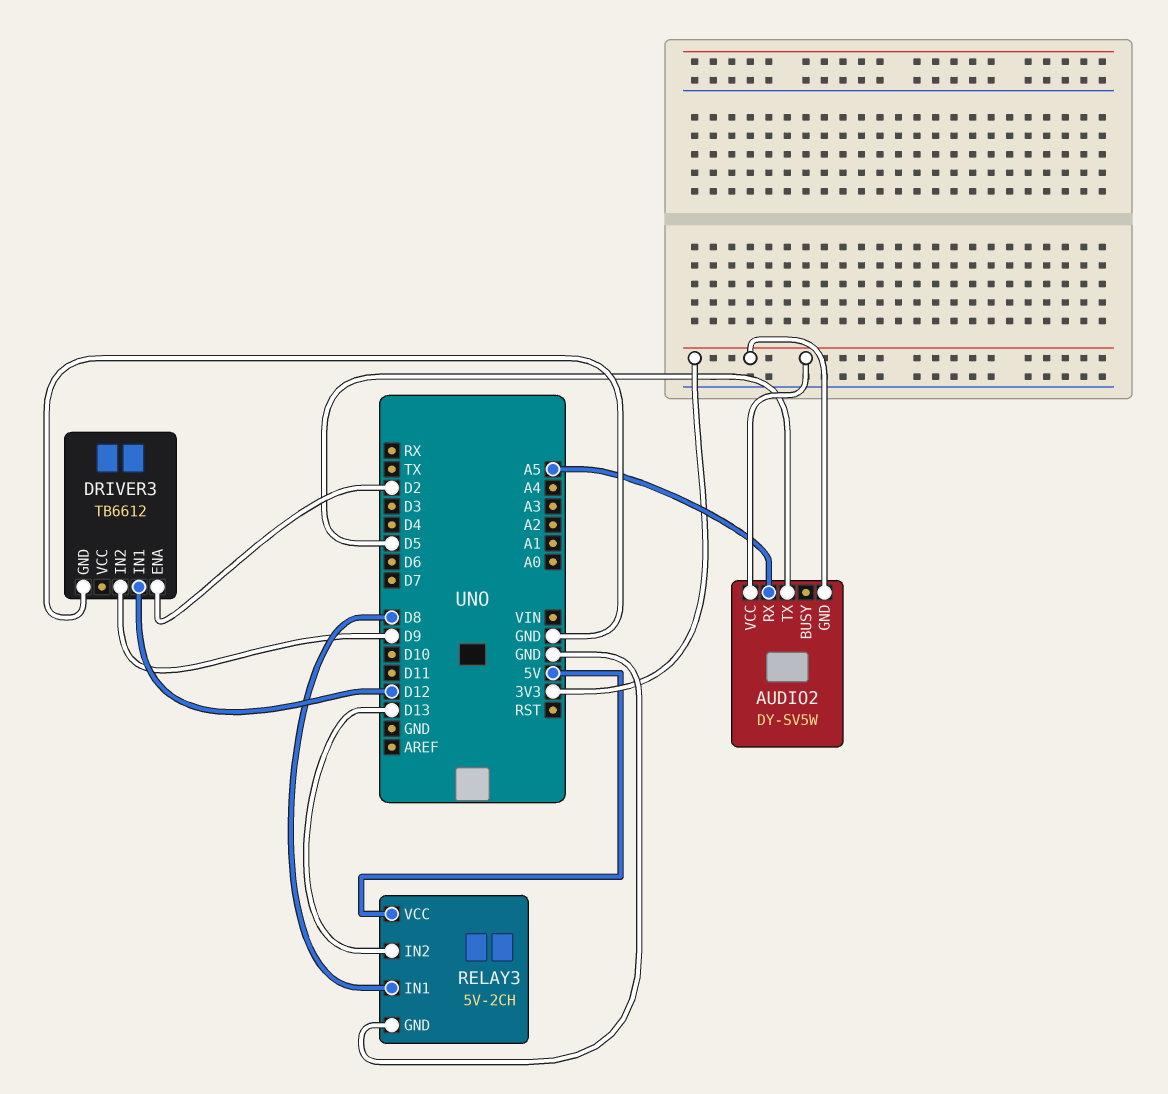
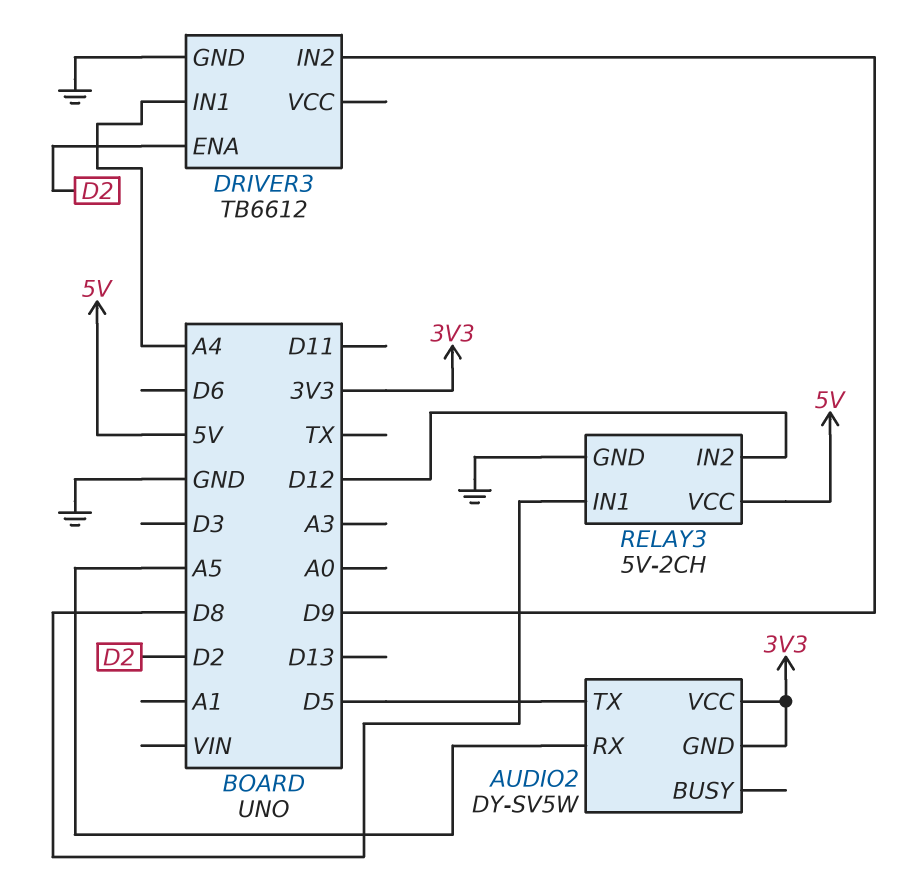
DRIVER3 pin IN1: D12 -> A4
RELAY3 pin IN2: D13 -> D12

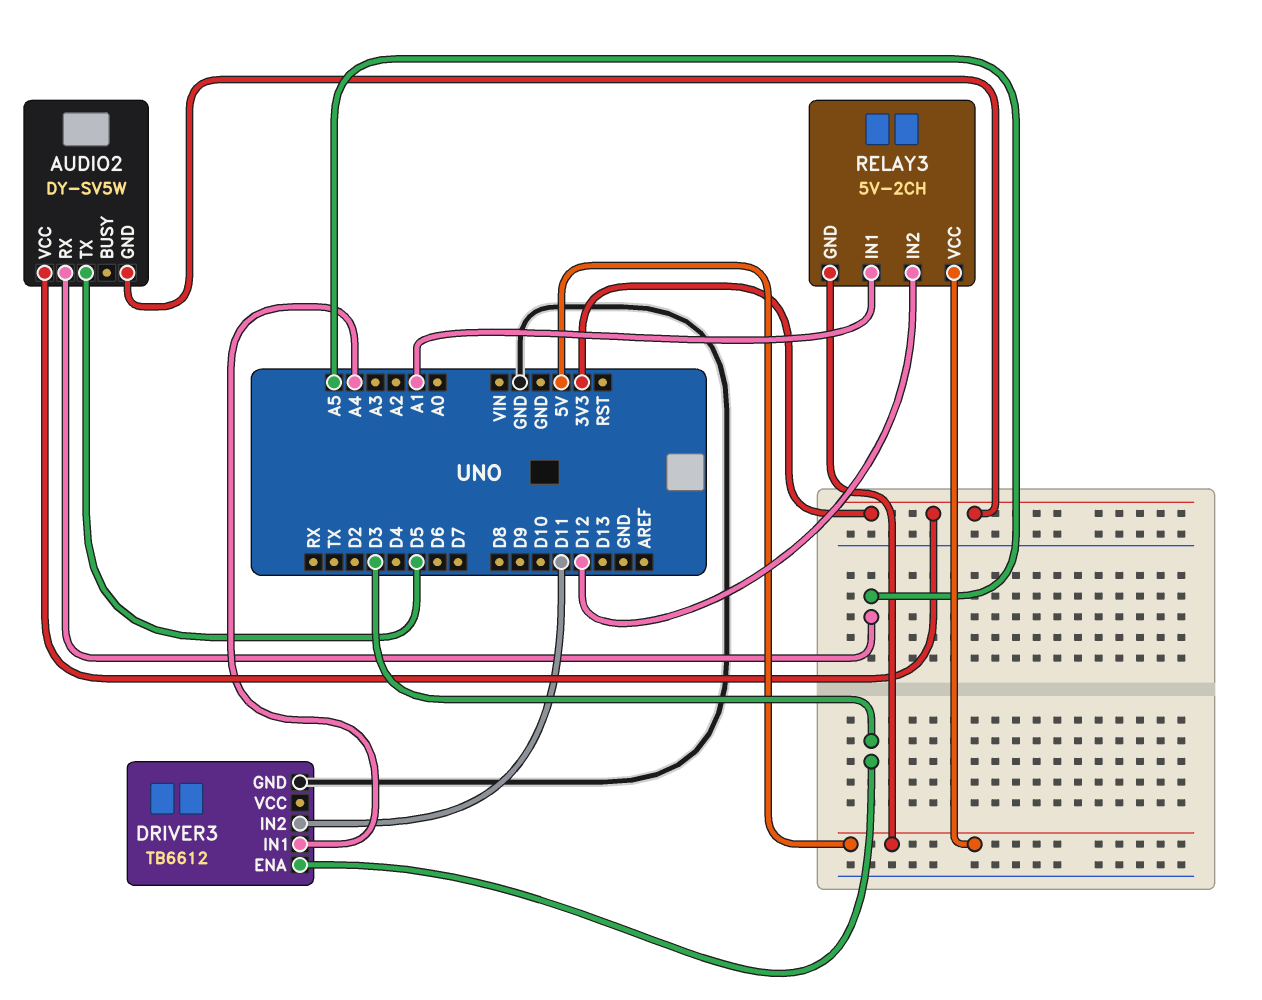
DRIVER3 pin ENA: D2 -> D3
DRIVER3 pin IN2: D9 -> D11
RELAY3 pin GND: GND -> 5V
RELAY3 pin IN1: D8 -> A1

